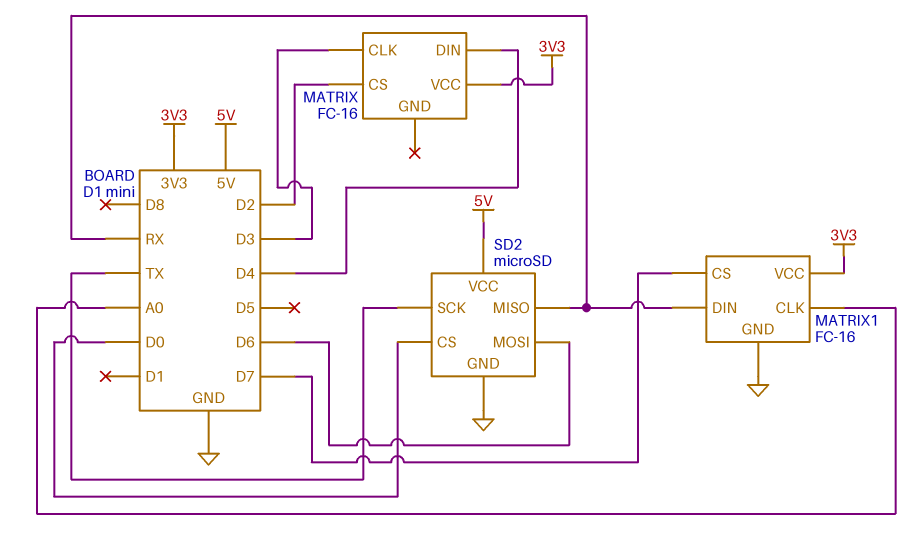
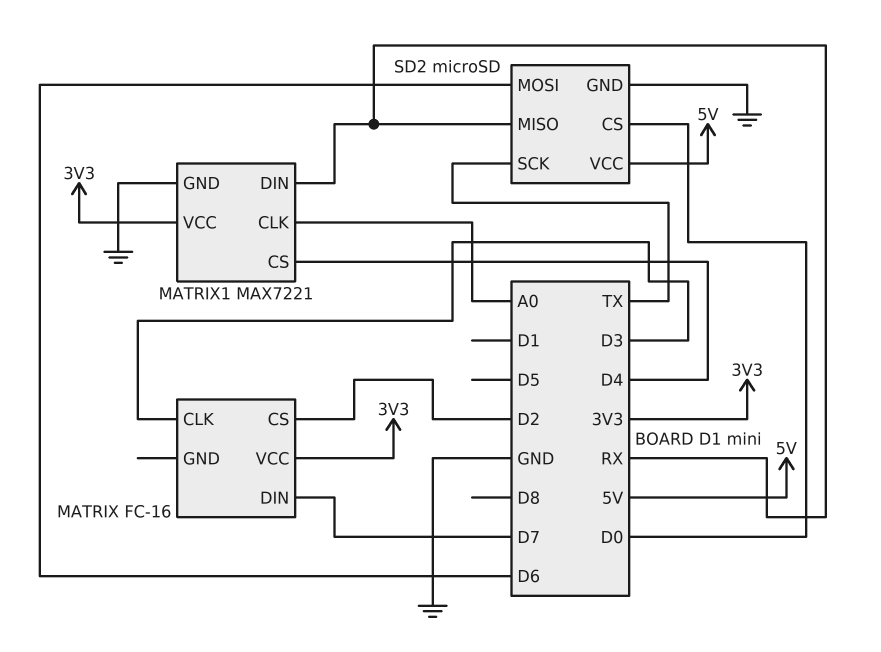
MATRIX pin DIN: D4 -> D7
MATRIX1: FC-16 -> MAX7221
MATRIX1 pin CS: D7 -> D4

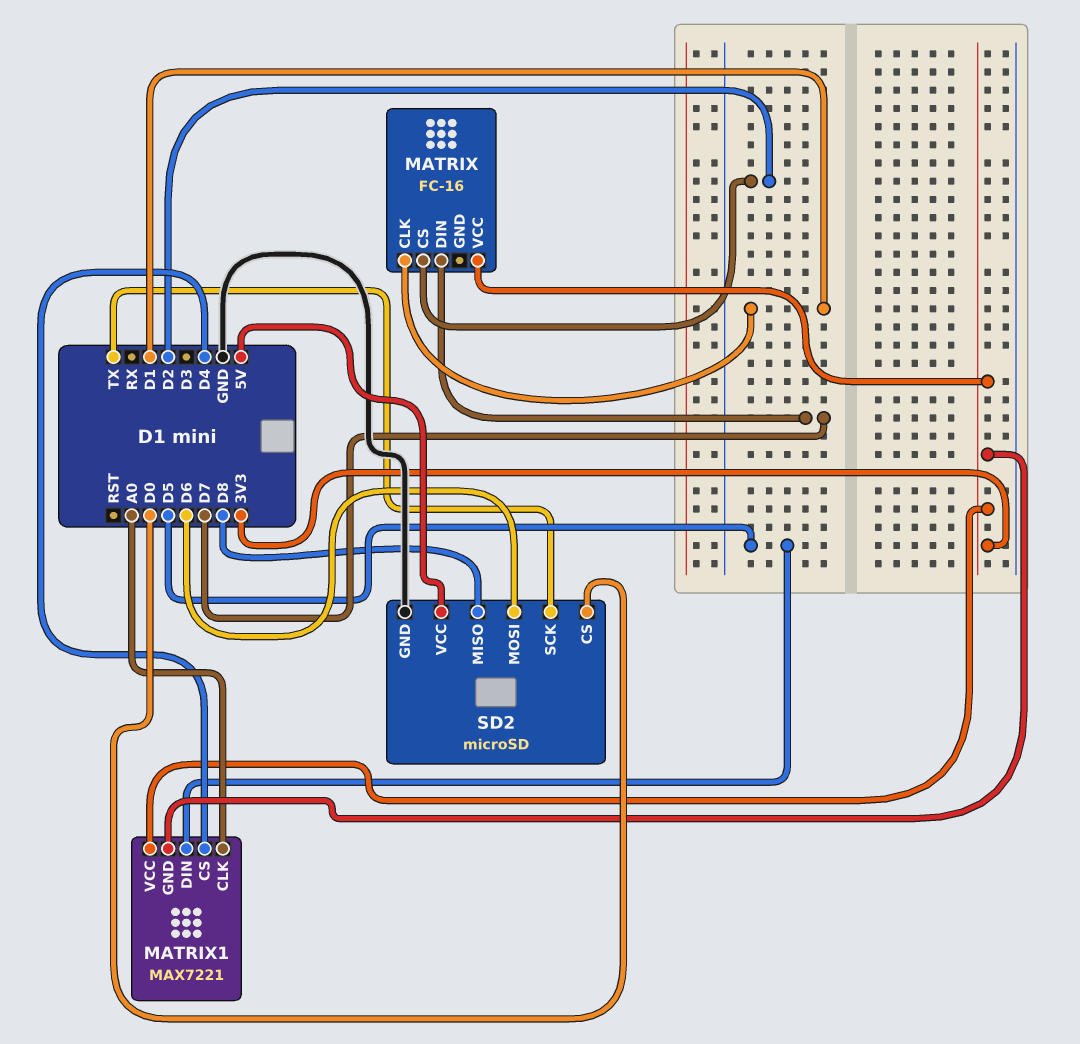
MATRIX pin CLK: D3 -> D1
MATRIX1 pin DIN: RX -> D5
MATRIX1 pin GND: GND -> 3V3
SD2 pin MISO: RX -> D8

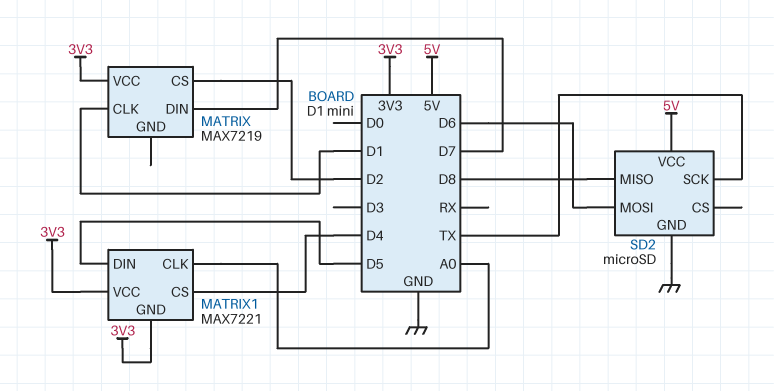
MATRIX: FC-16 -> MAX7219
SD2 pin CS: D0 -> none

